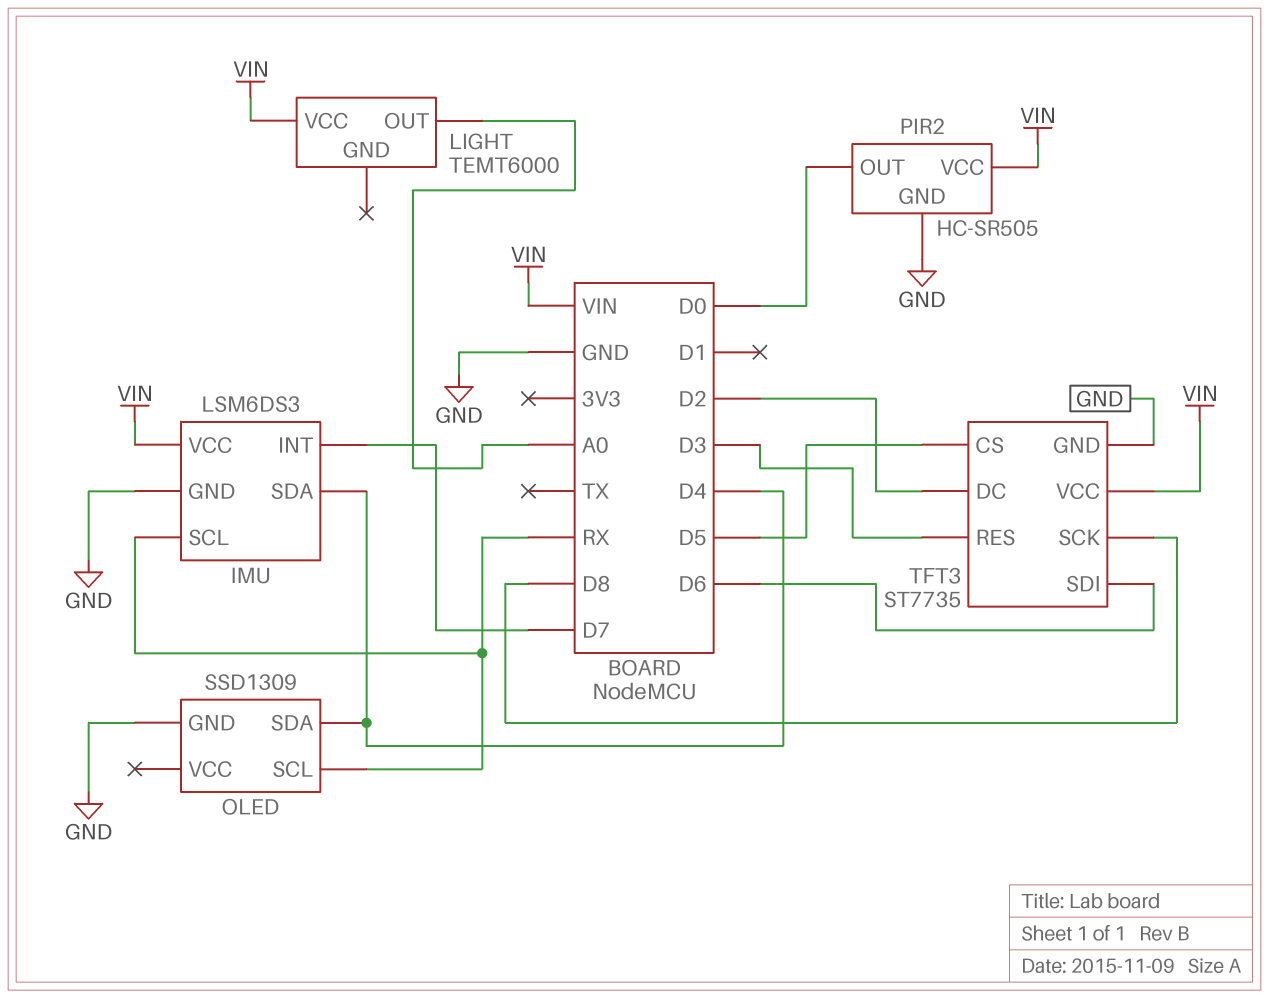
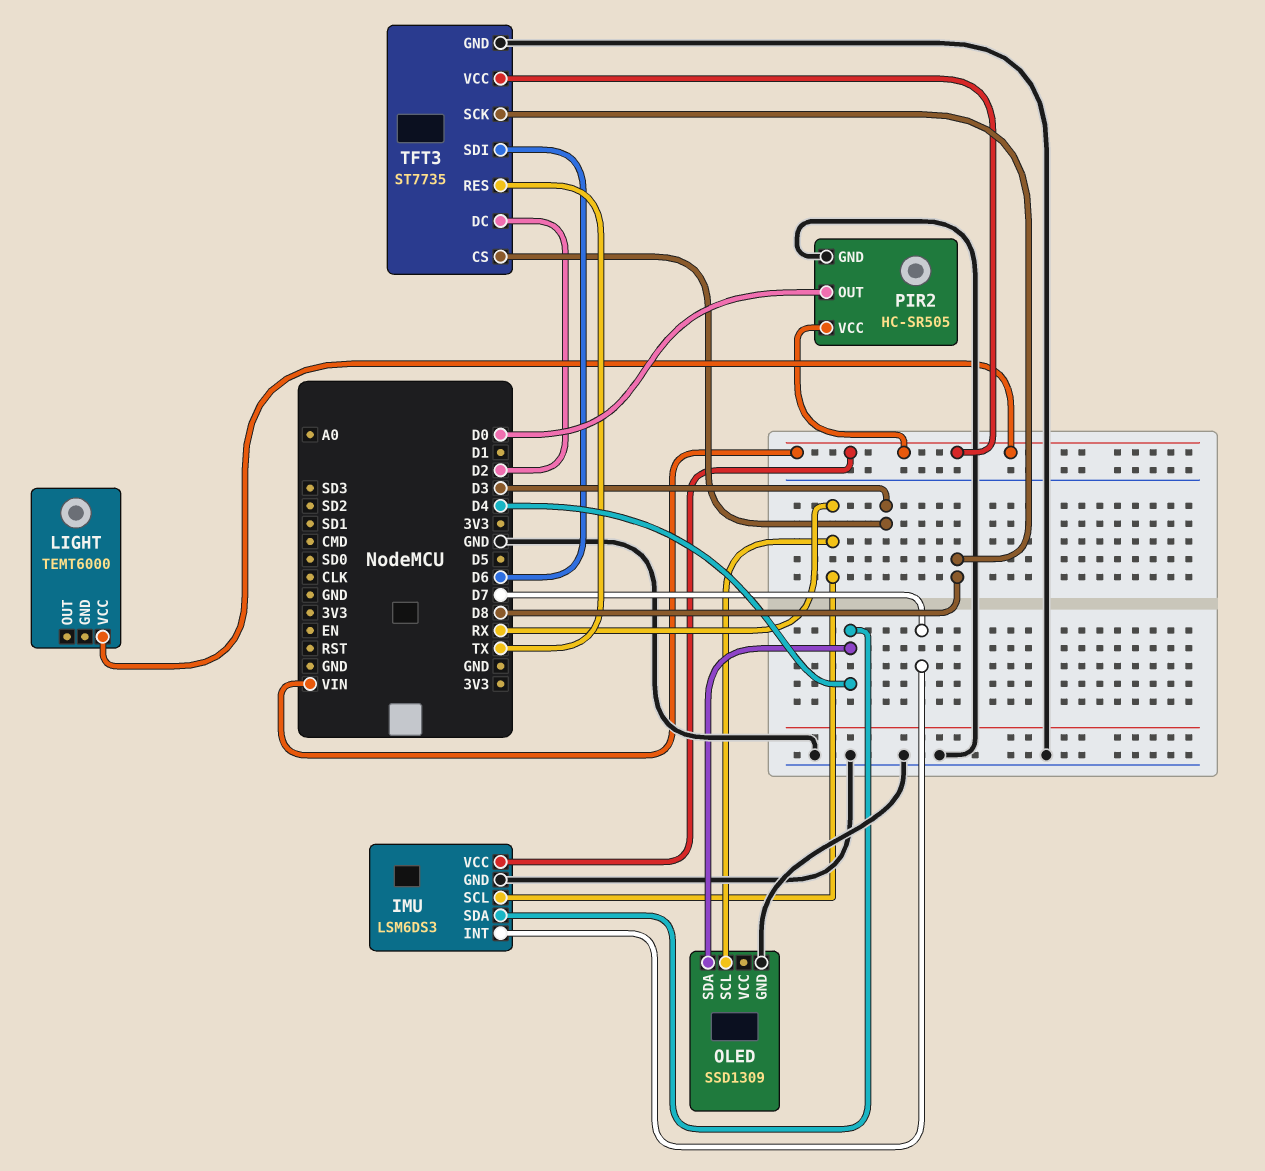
LIGHT pin OUT: A0 -> none
TFT3 pin CS: D5 -> D3
TFT3 pin RES: D3 -> TX

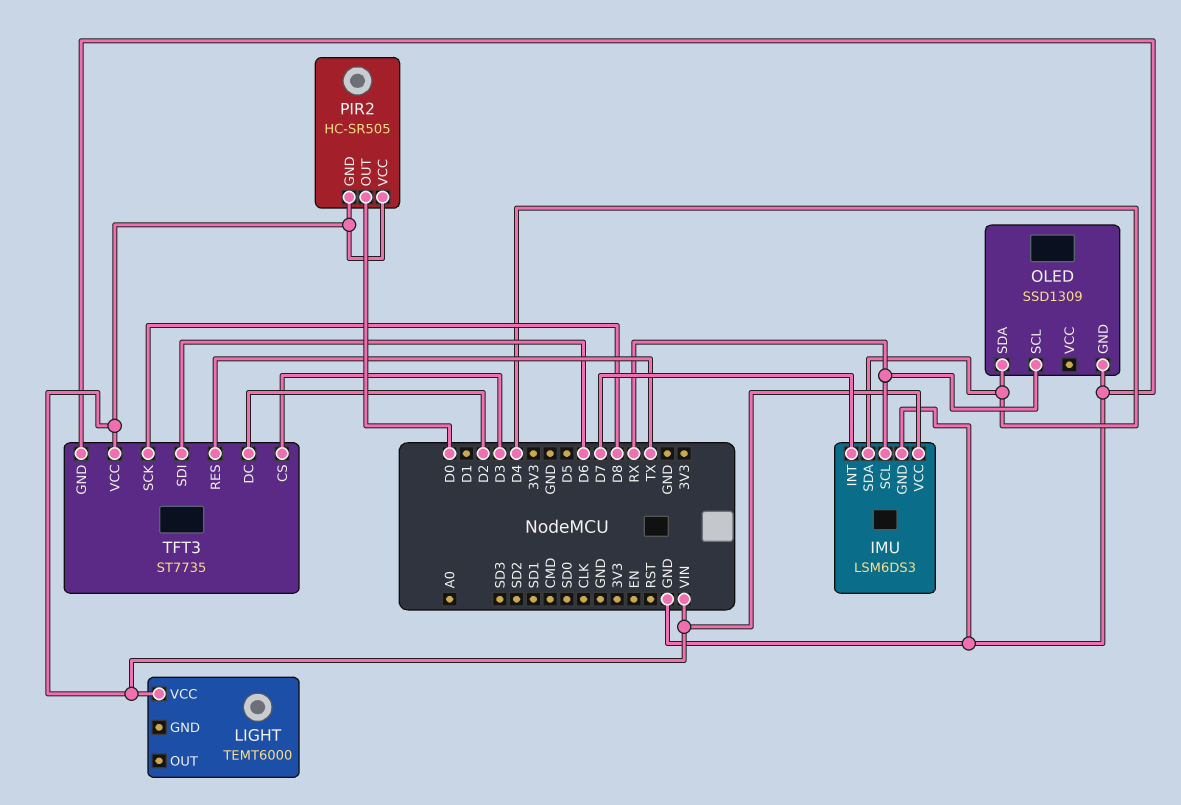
PIR2 pin GND: GND -> VIN

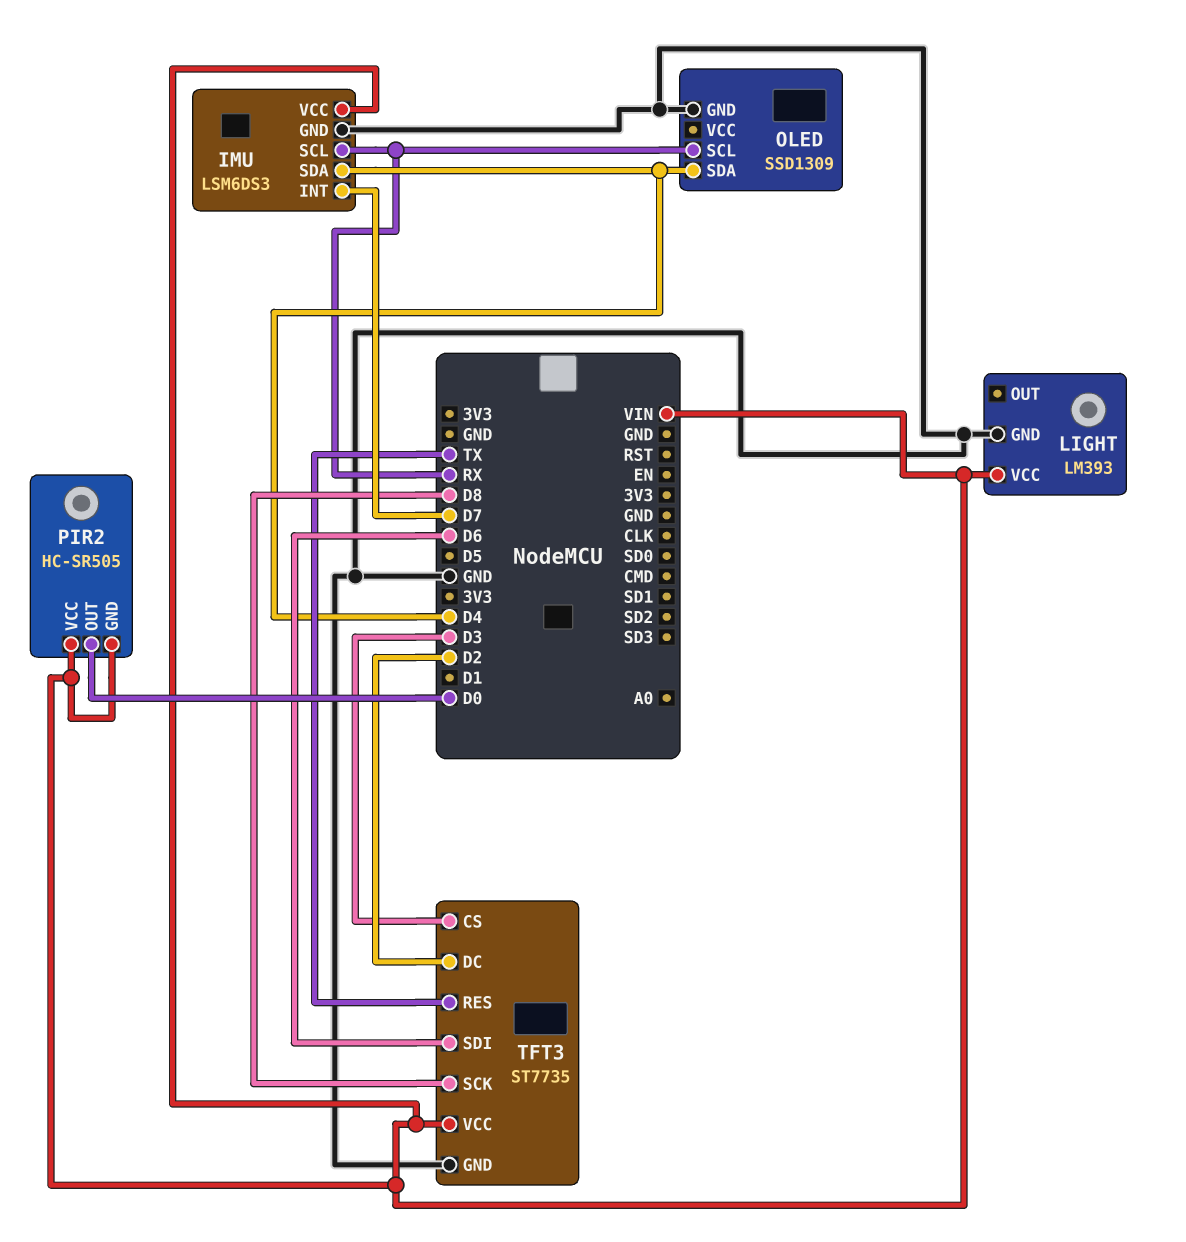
LIGHT: TEMT6000 -> LM393
LIGHT pin GND: none -> GND

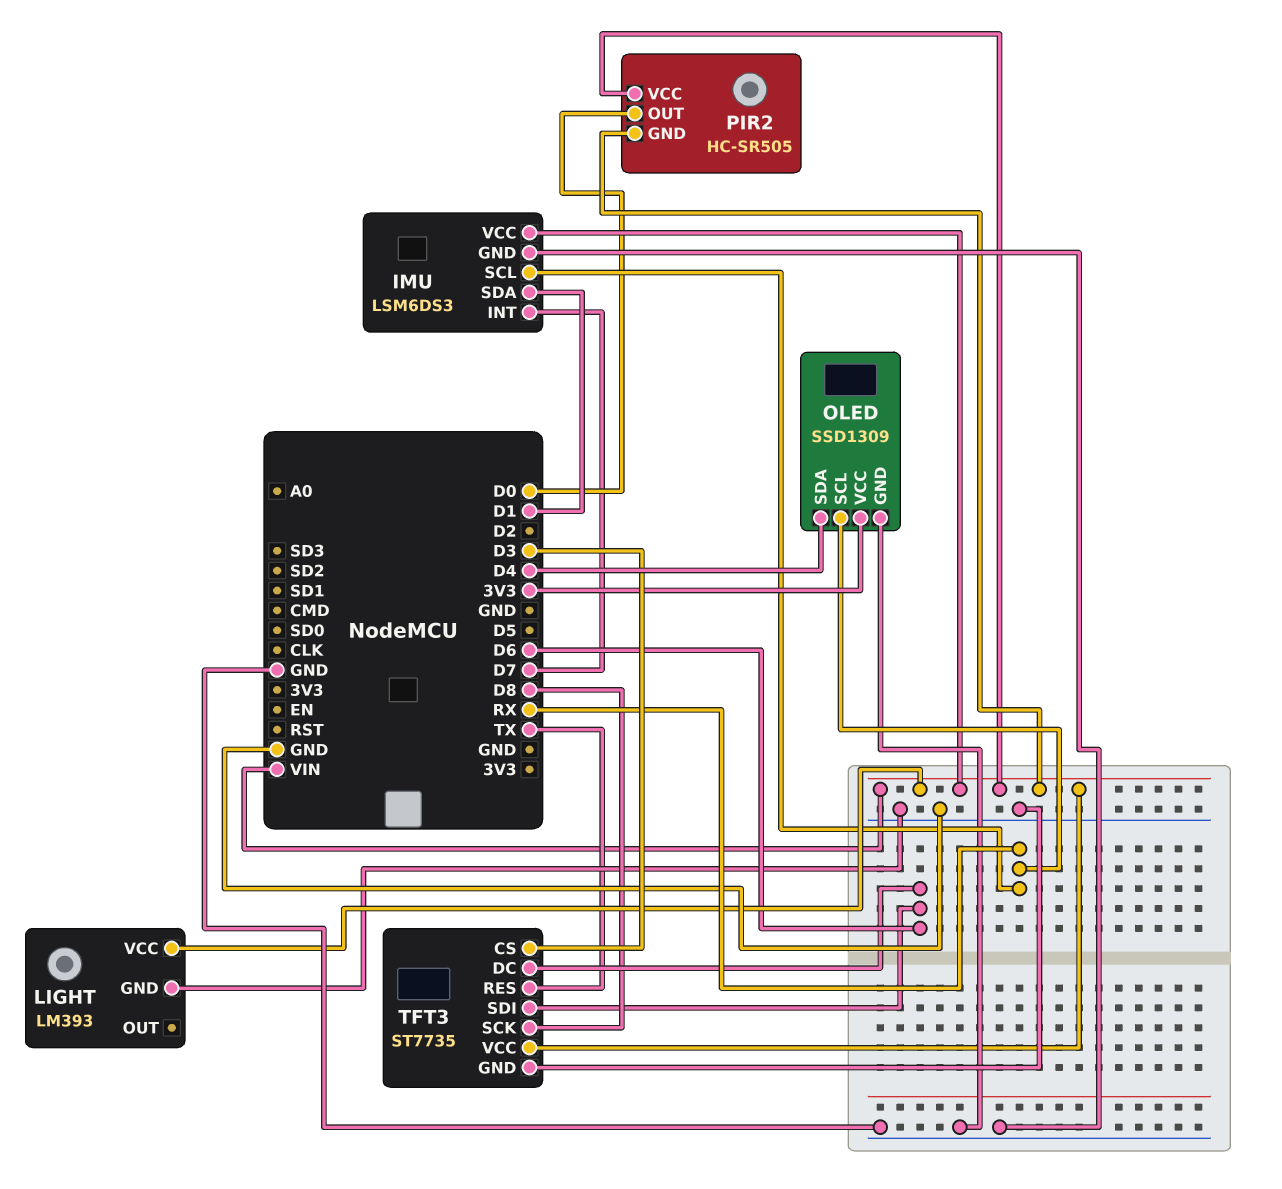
IMU pin SDA: D4 -> D1
OLED pin VCC: none -> 3V3
TFT3 pin DC: D2 -> D6

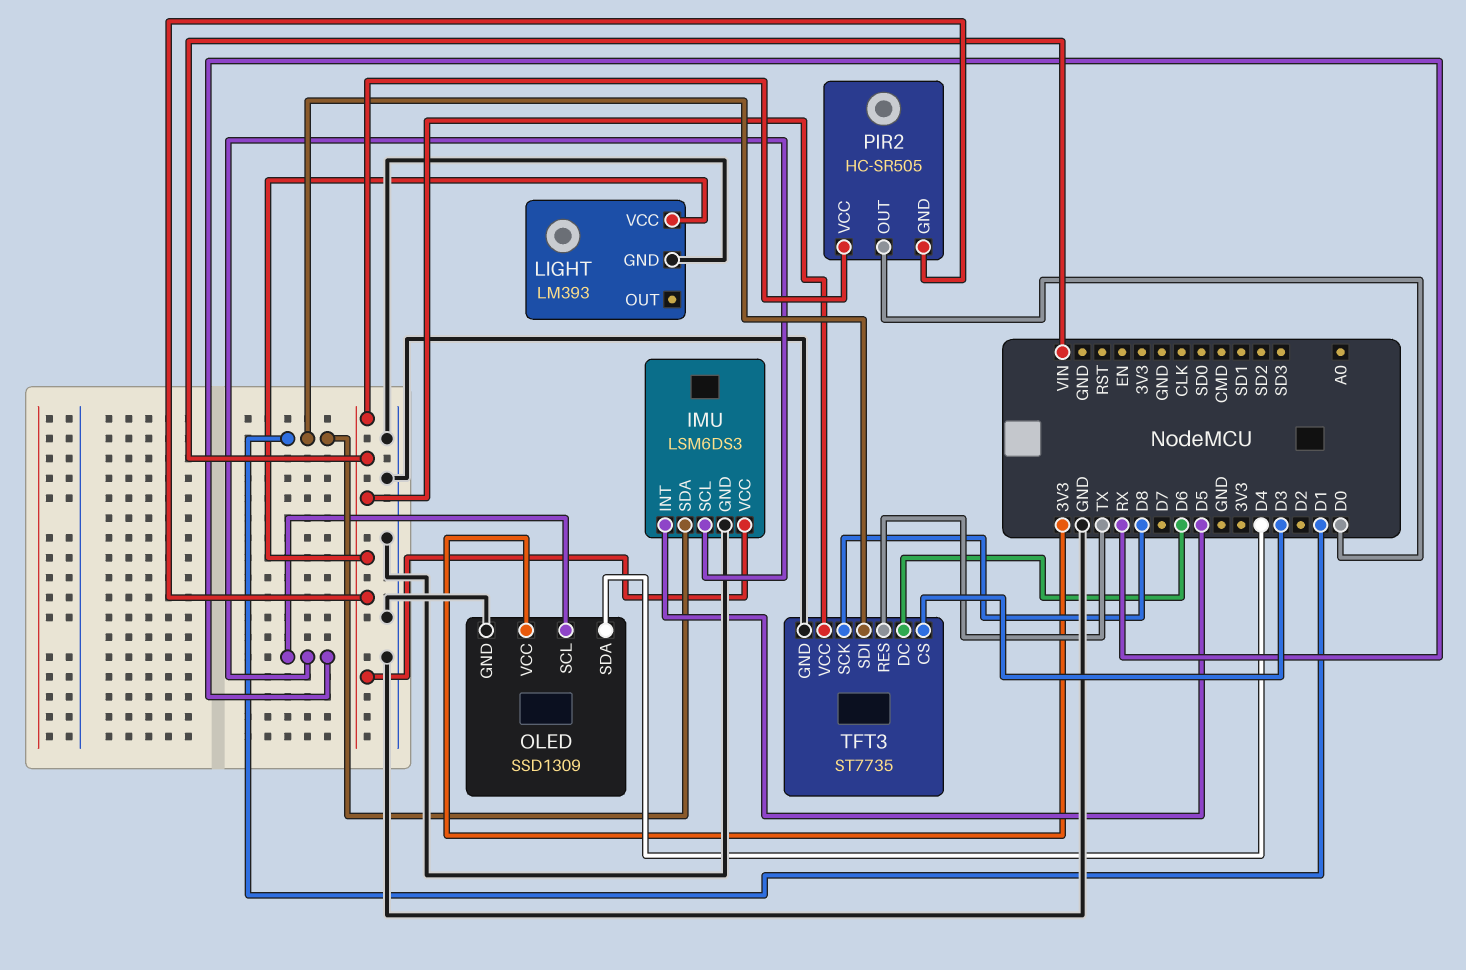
IMU pin INT: D7 -> D5
TFT3 pin SDI: D6 -> D1

